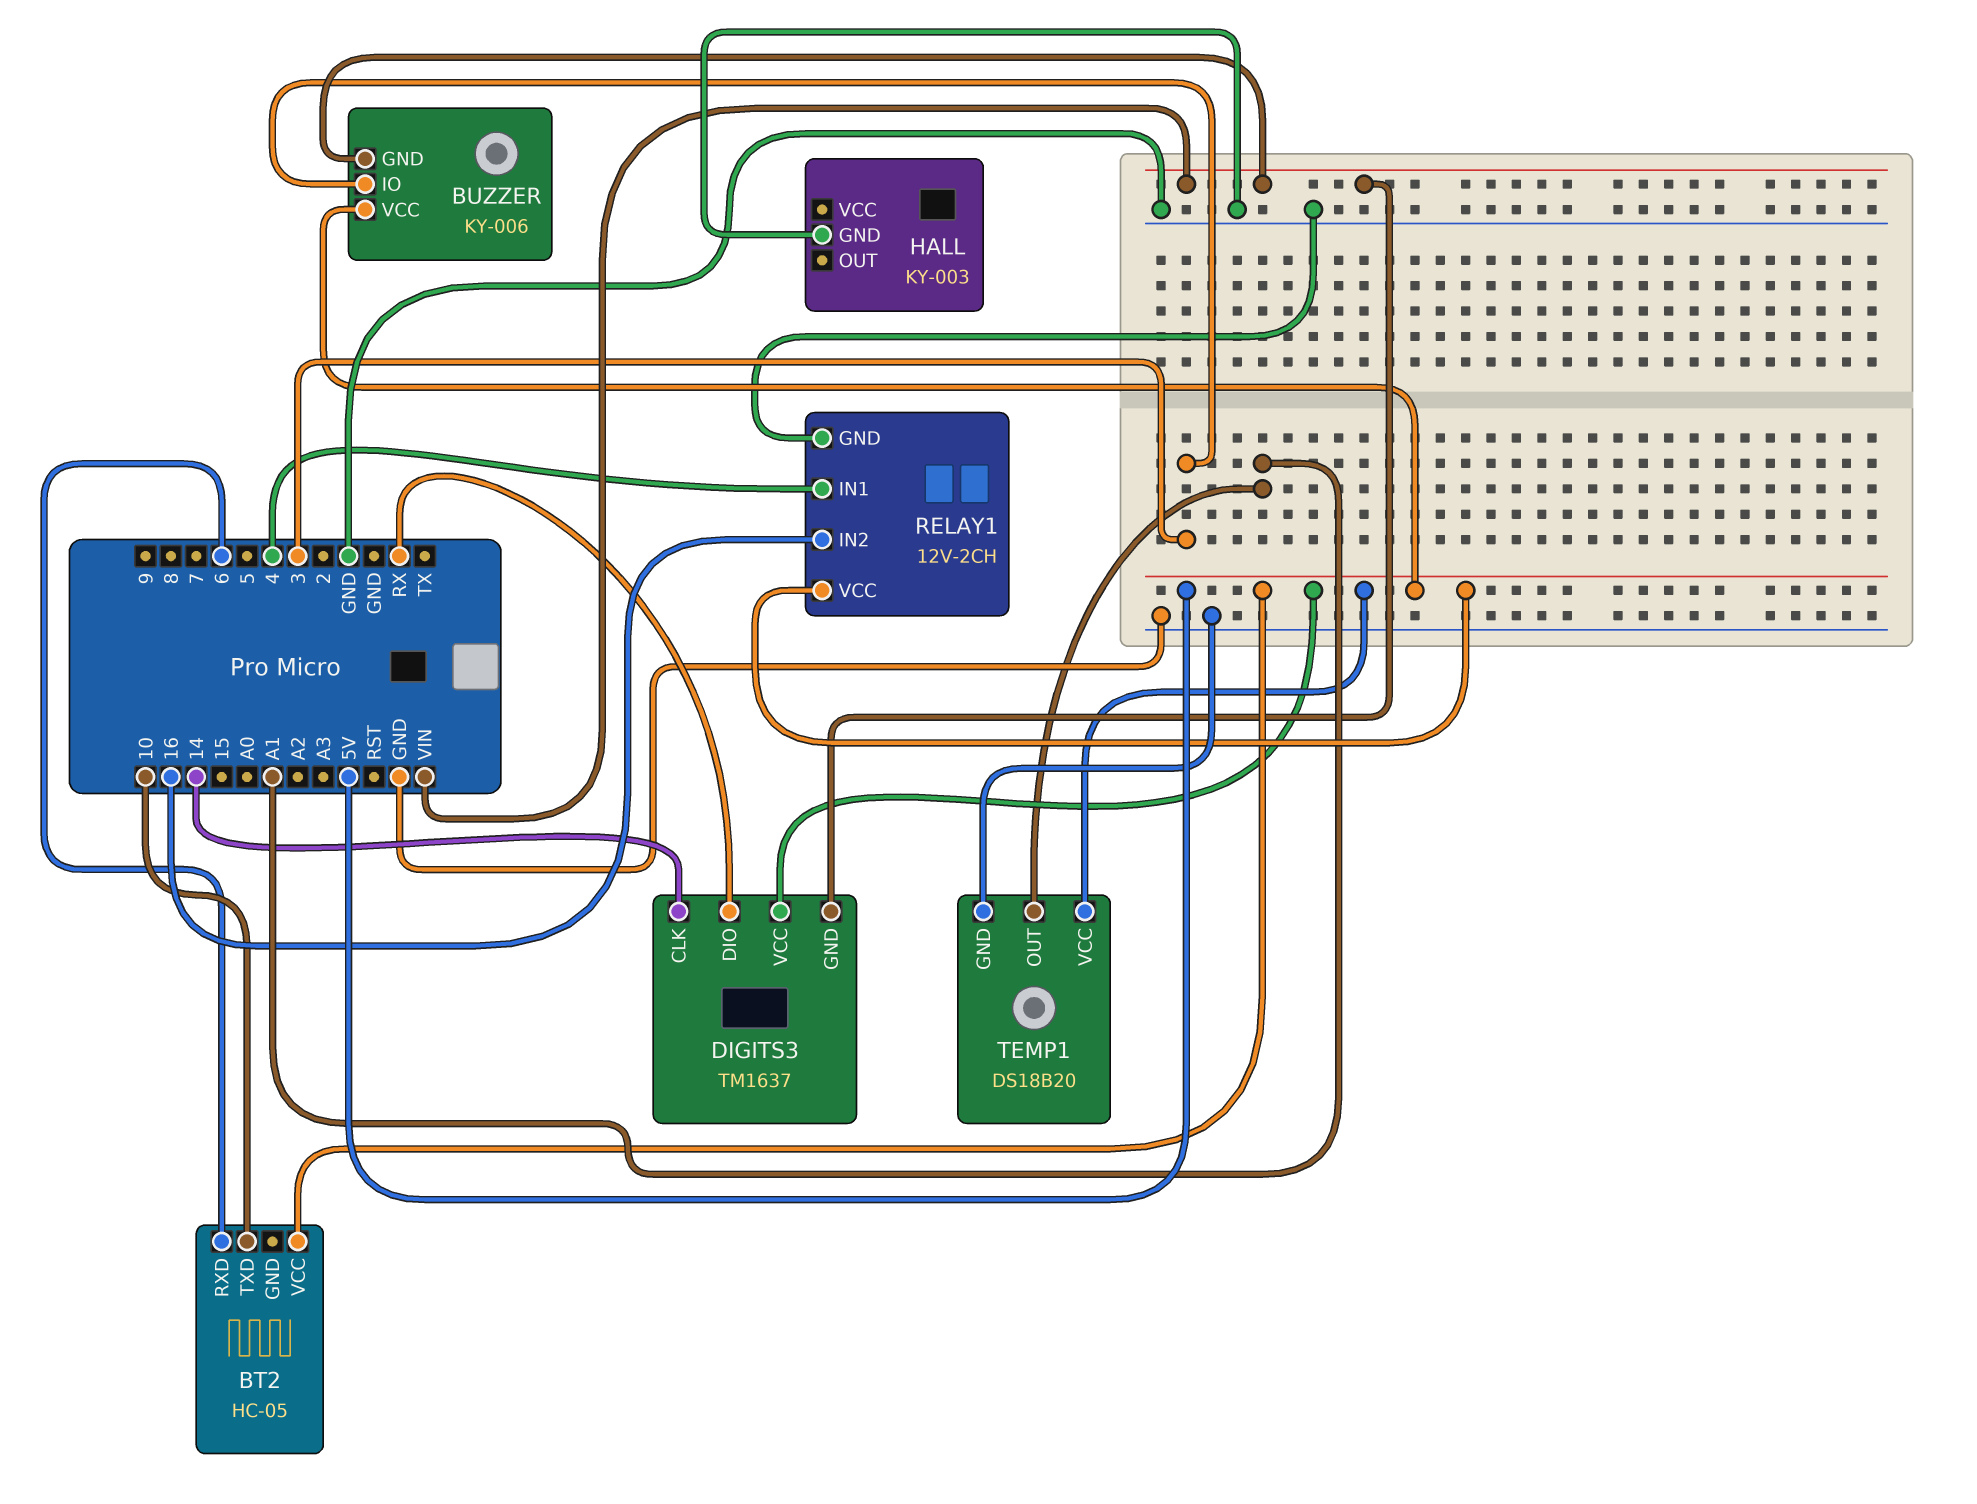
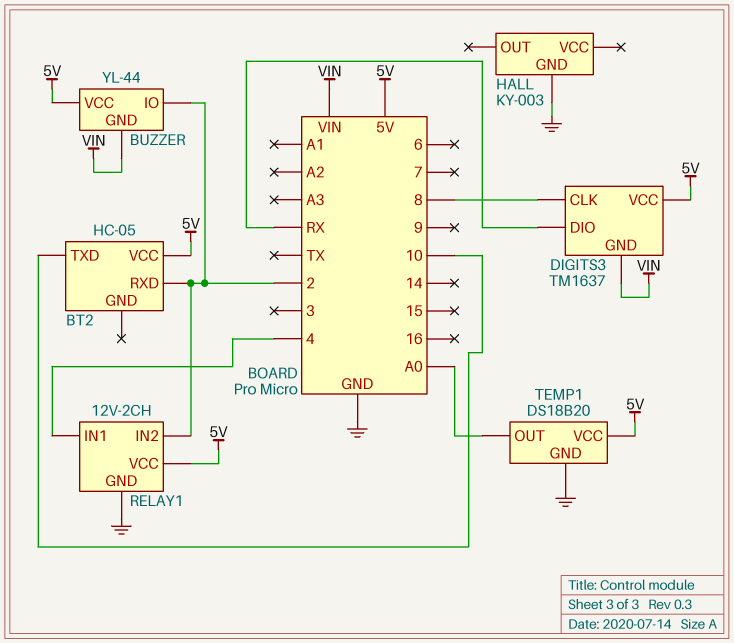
BT2 pin RXD: 6 -> 2
BUZZER: KY-006 -> YL-44
BUZZER pin IO: 3 -> 2
DIGITS3 pin CLK: 14 -> 8
RELAY1 pin IN2: 16 -> 2
TEMP1 pin OUT: A1 -> A0

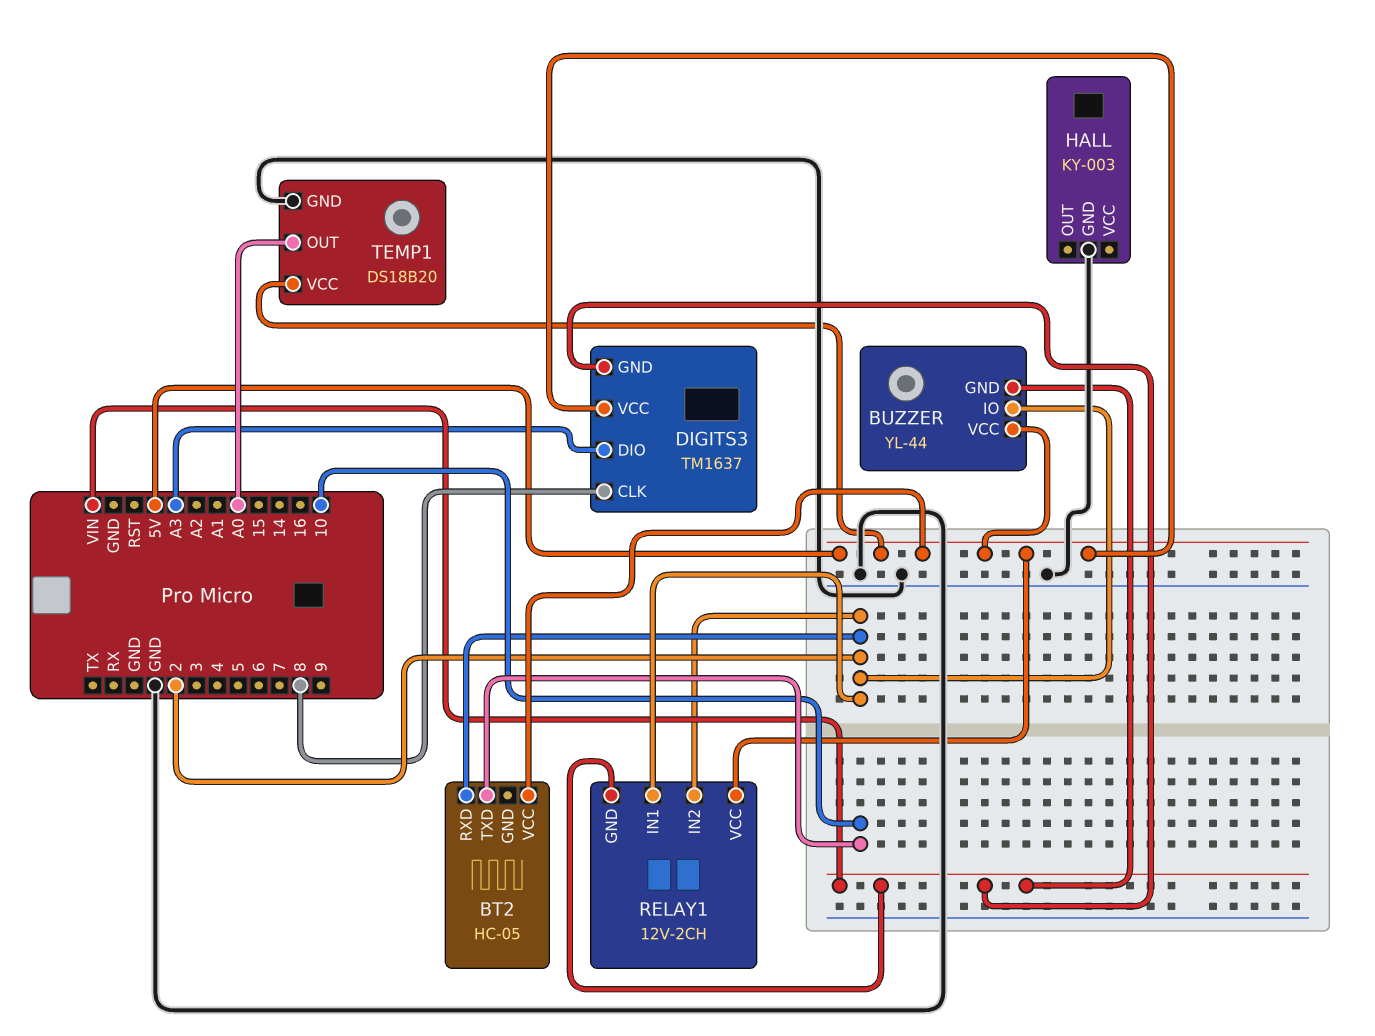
DIGITS3 pin DIO: RX -> A3
RELAY1 pin GND: GND -> VIN
RELAY1 pin IN1: 4 -> 2

